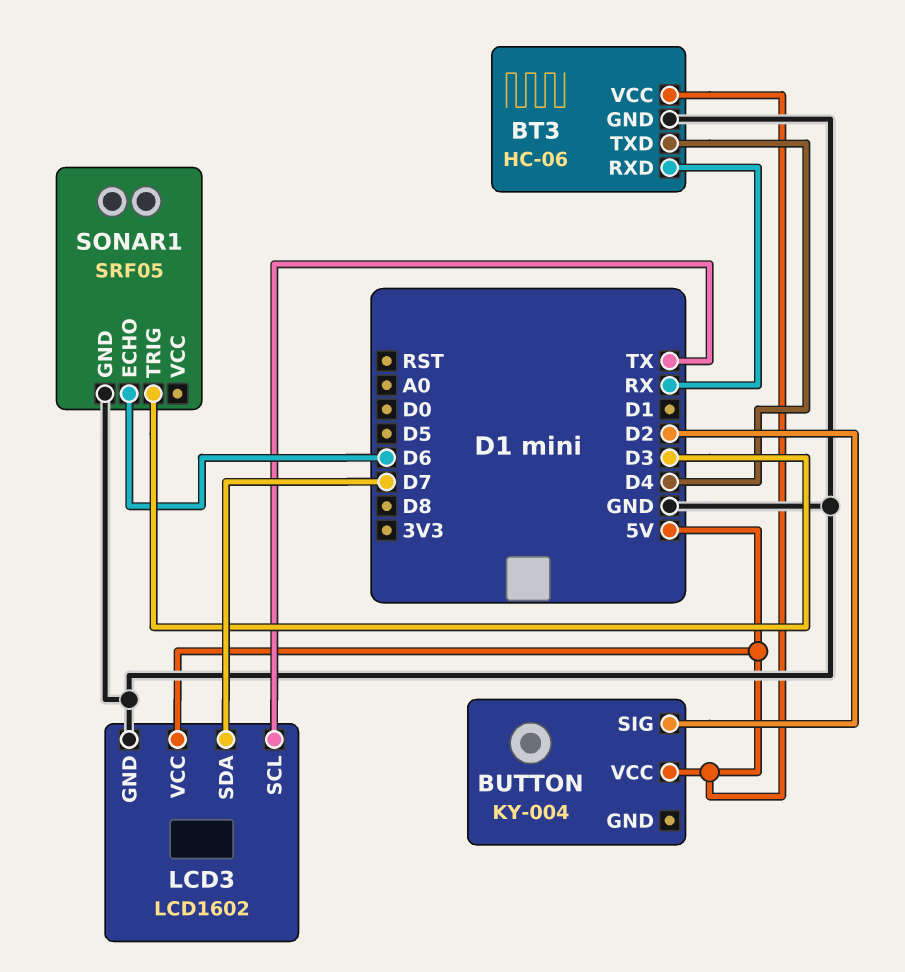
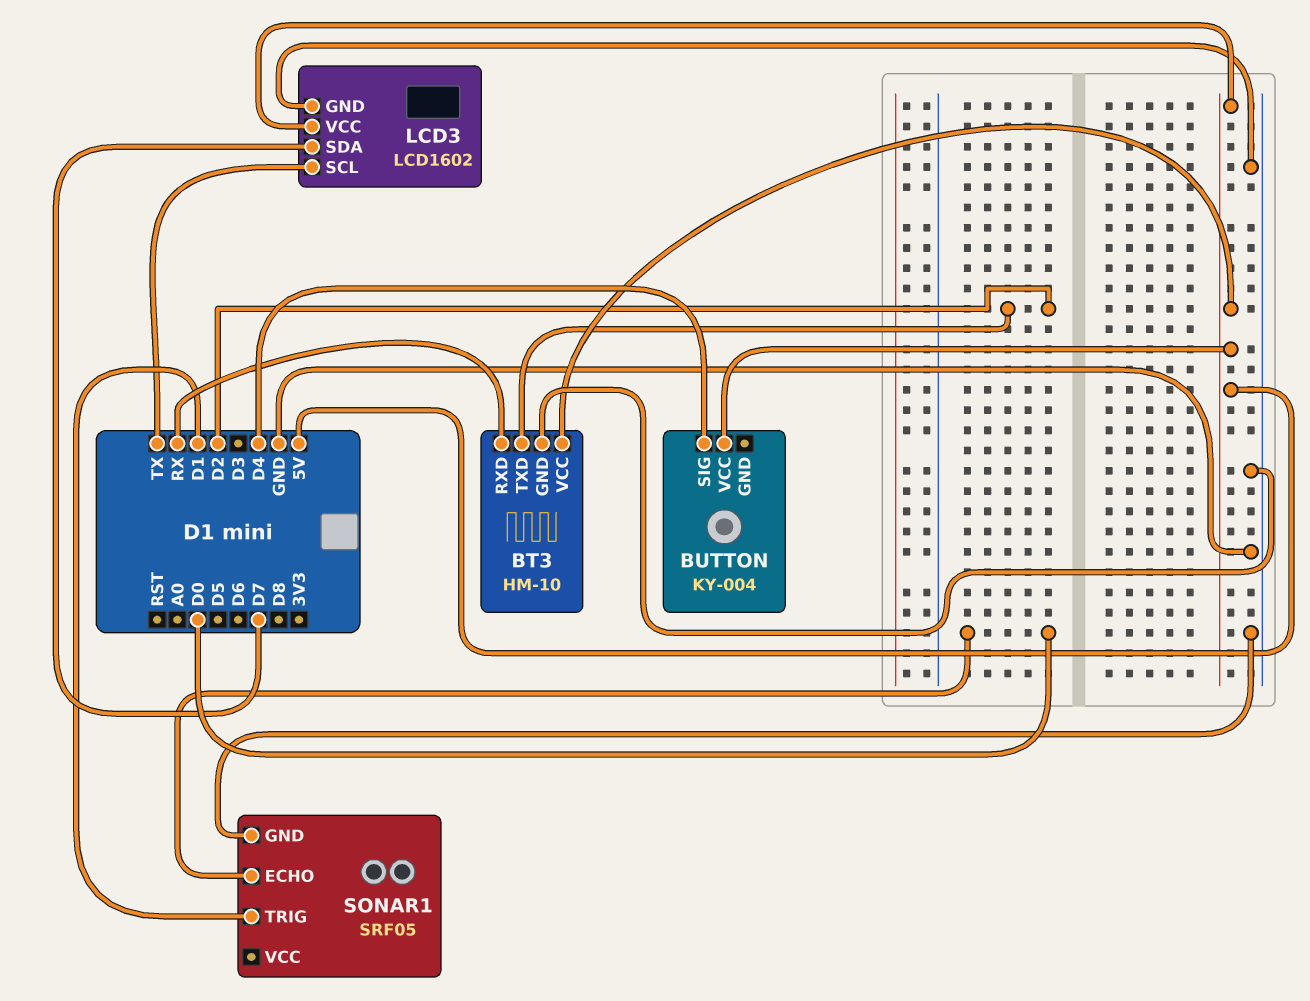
BT3: HC-06 -> HM-10
BT3 pin TXD: D4 -> D2
BUTTON pin SIG: D2 -> D4
SONAR1 pin ECHO: D6 -> D0
SONAR1 pin TRIG: D3 -> D1

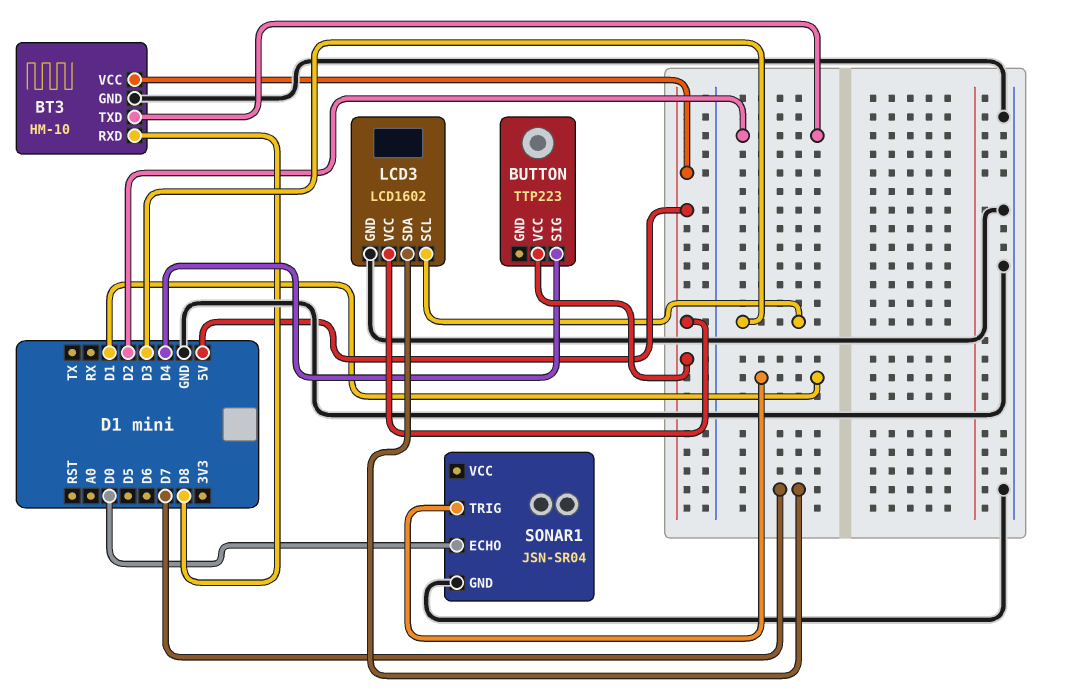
BT3 pin RXD: RX -> D8
BUTTON: KY-004 -> TTP223
LCD3 pin SCL: TX -> D3
SONAR1: SRF05 -> JSN-SR04

